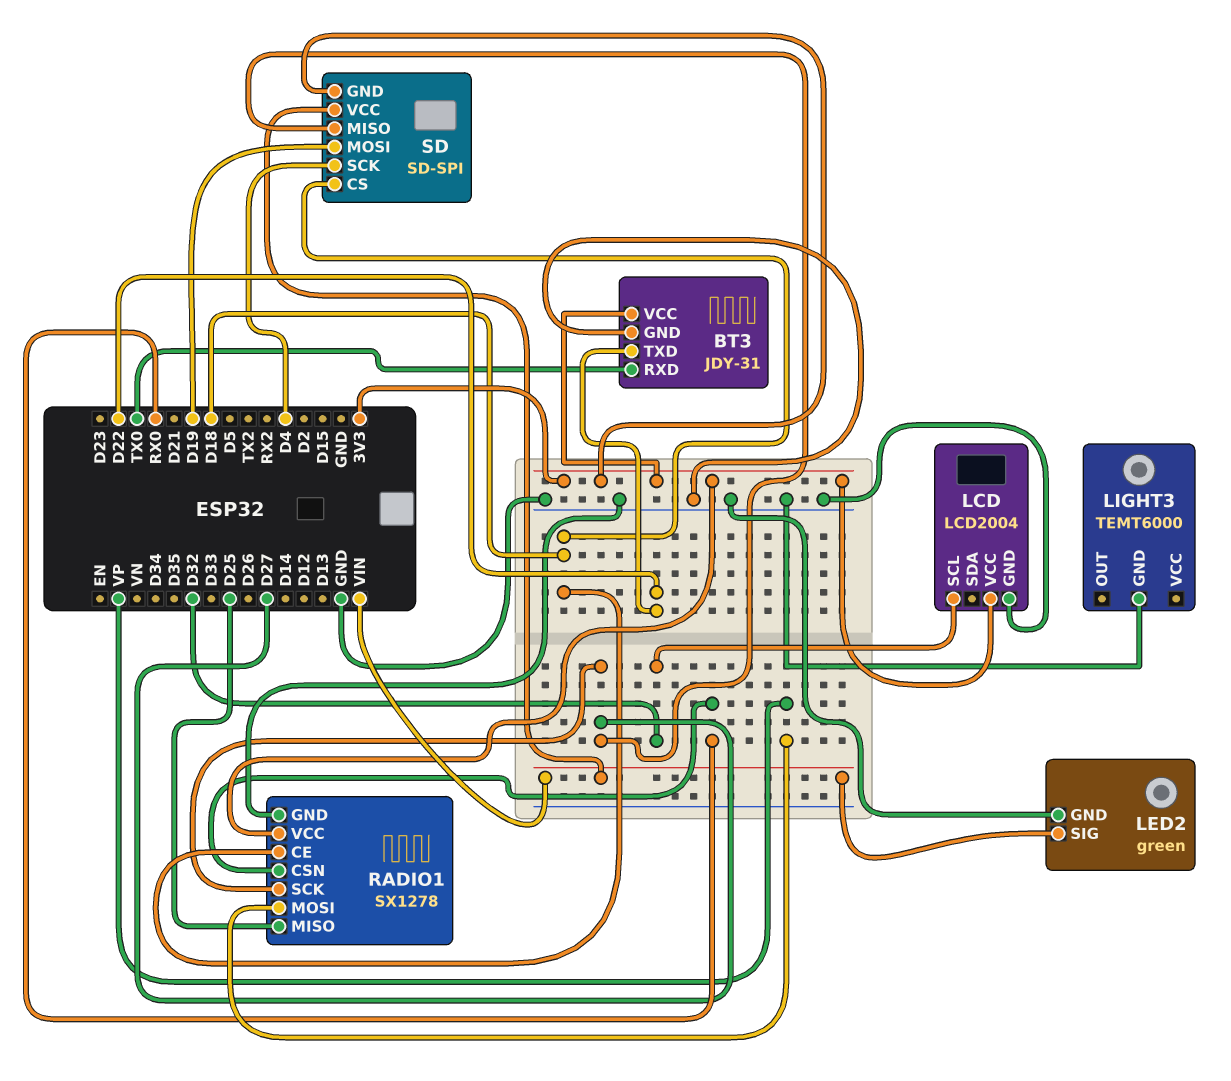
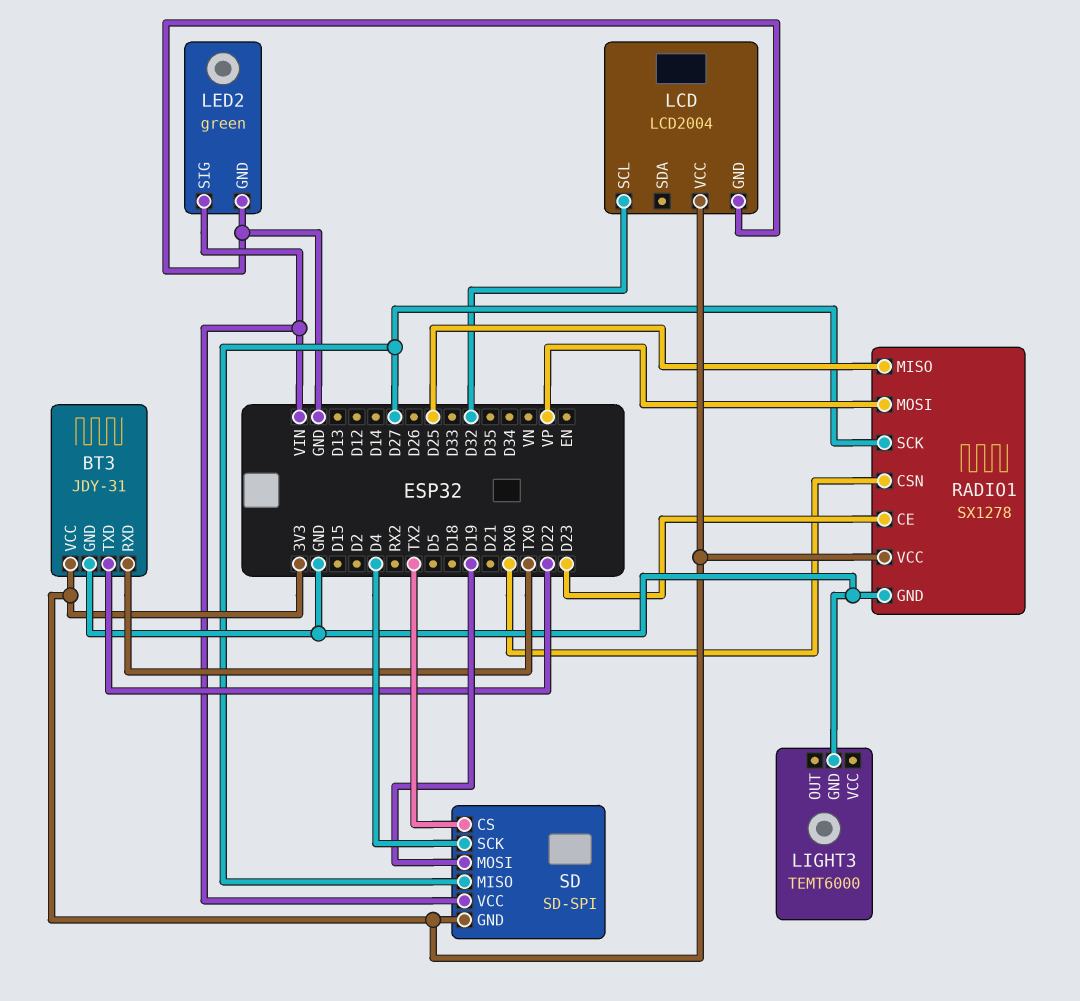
RADIO1 pin CE: D18 -> D23
SD pin CS: D18 -> TX2

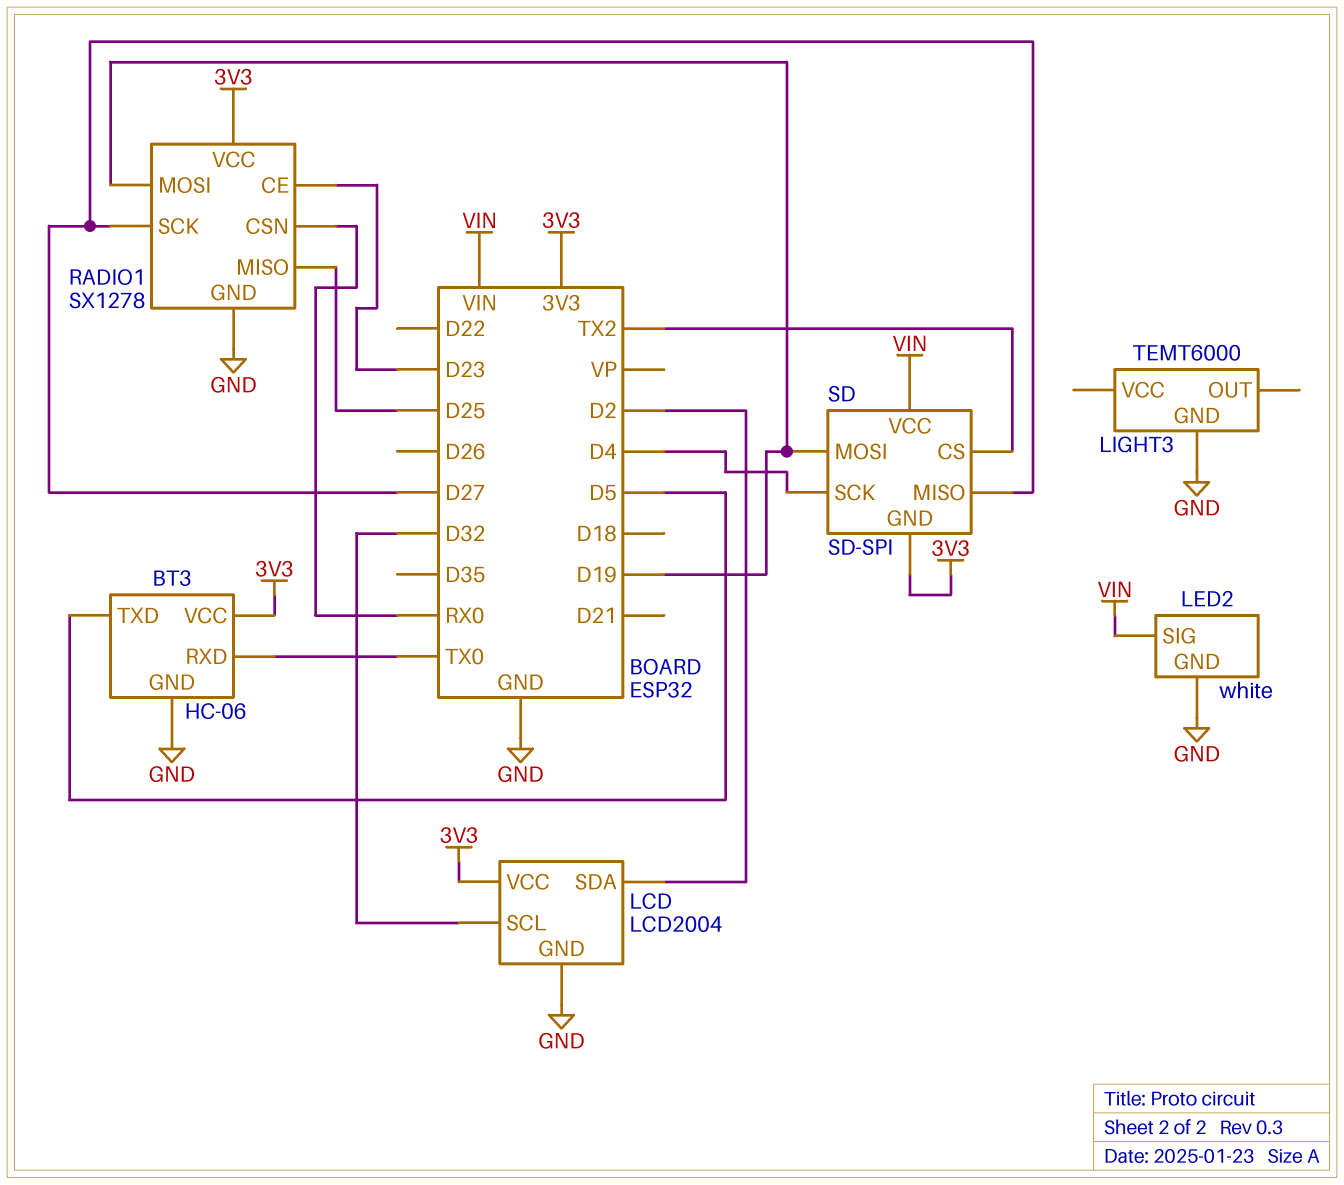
BT3: JDY-31 -> HC-06
BT3 pin TXD: D22 -> D5
LCD pin SDA: none -> D2
LED2: green -> white
RADIO1 pin MOSI: VP -> D19

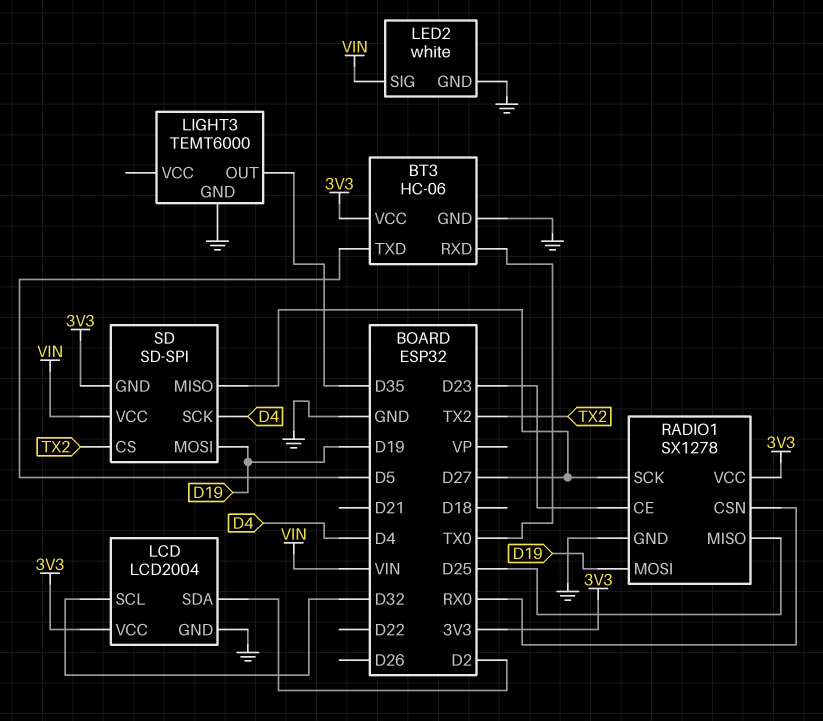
LIGHT3 pin OUT: none -> D35

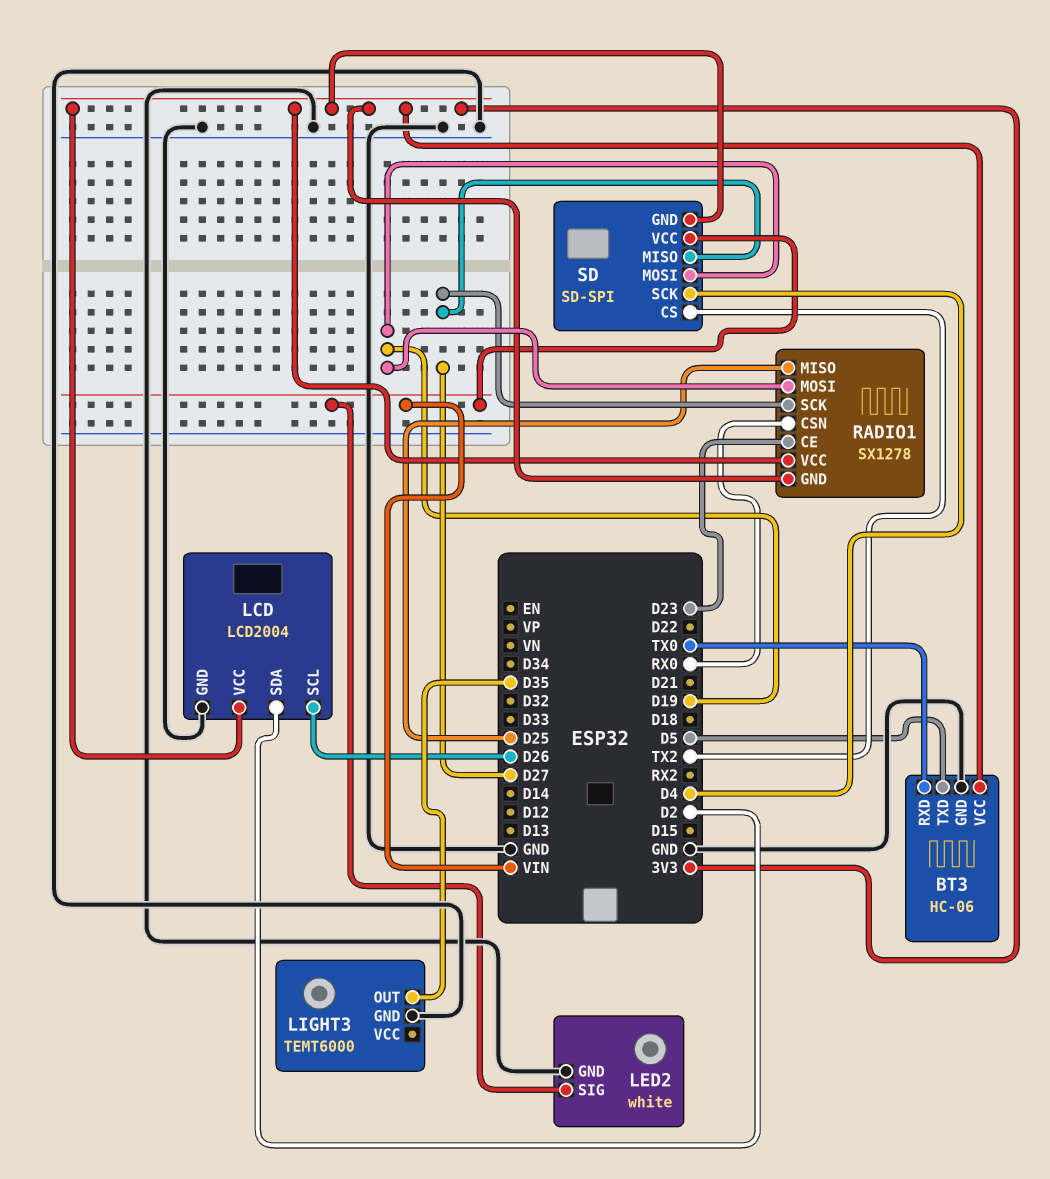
LCD pin SCL: D32 -> D26
RADIO1 pin GND: GND -> 3V3

